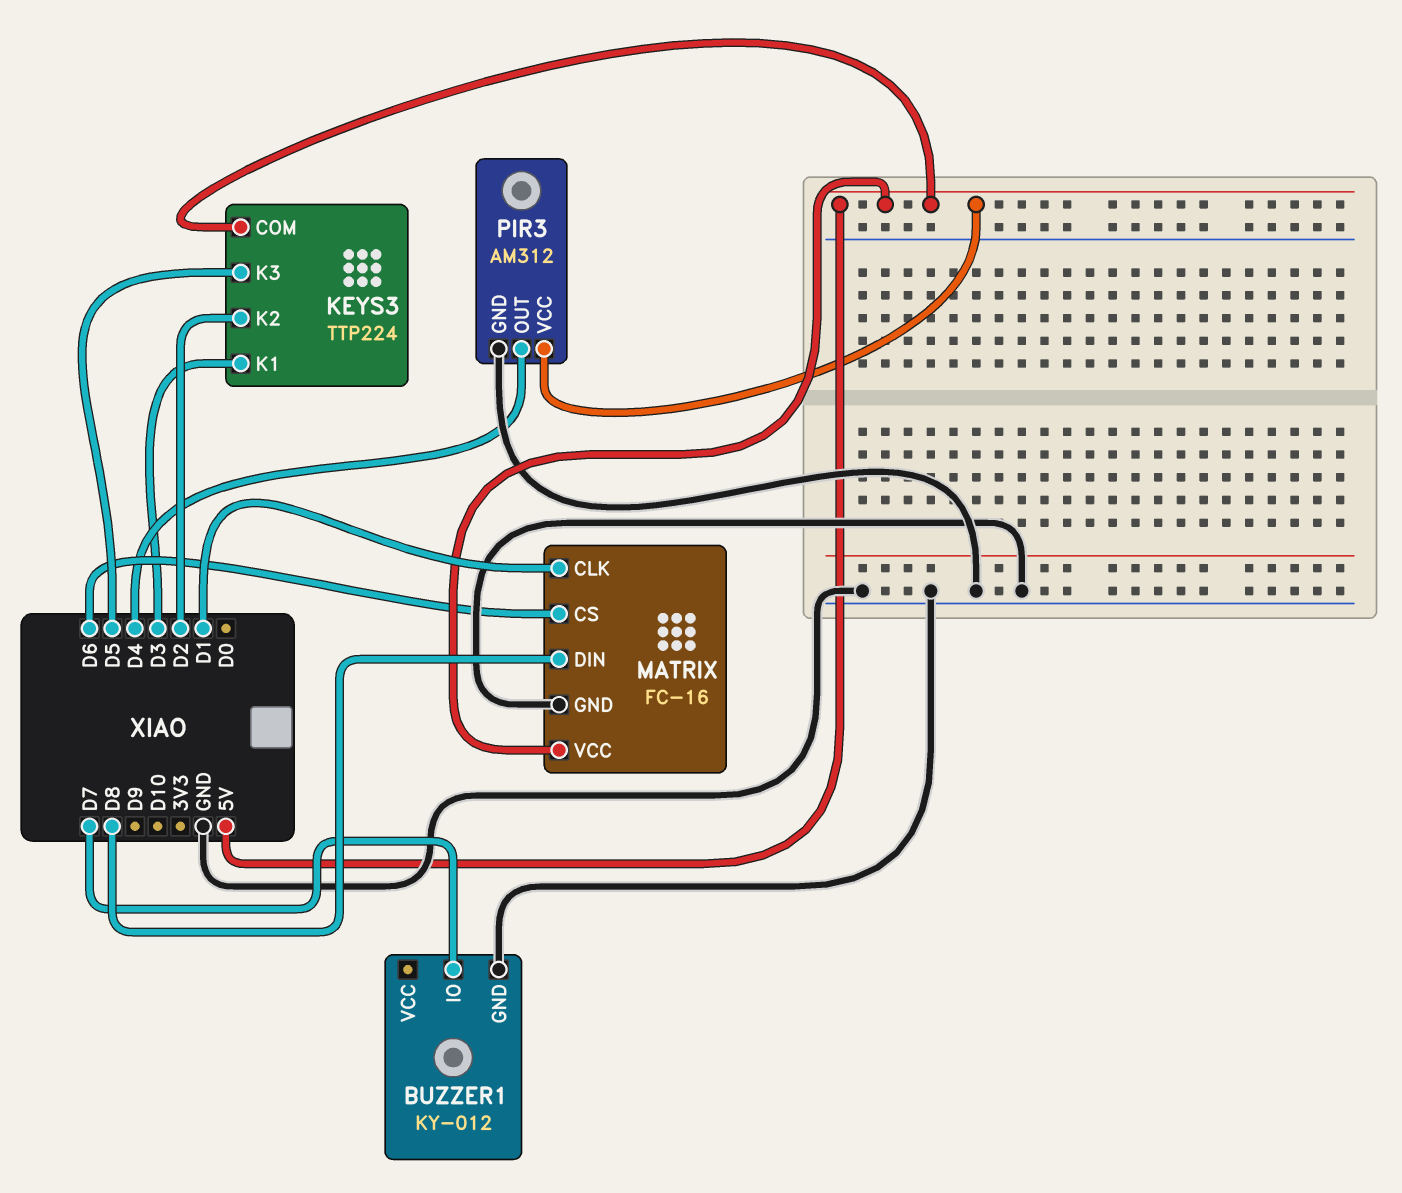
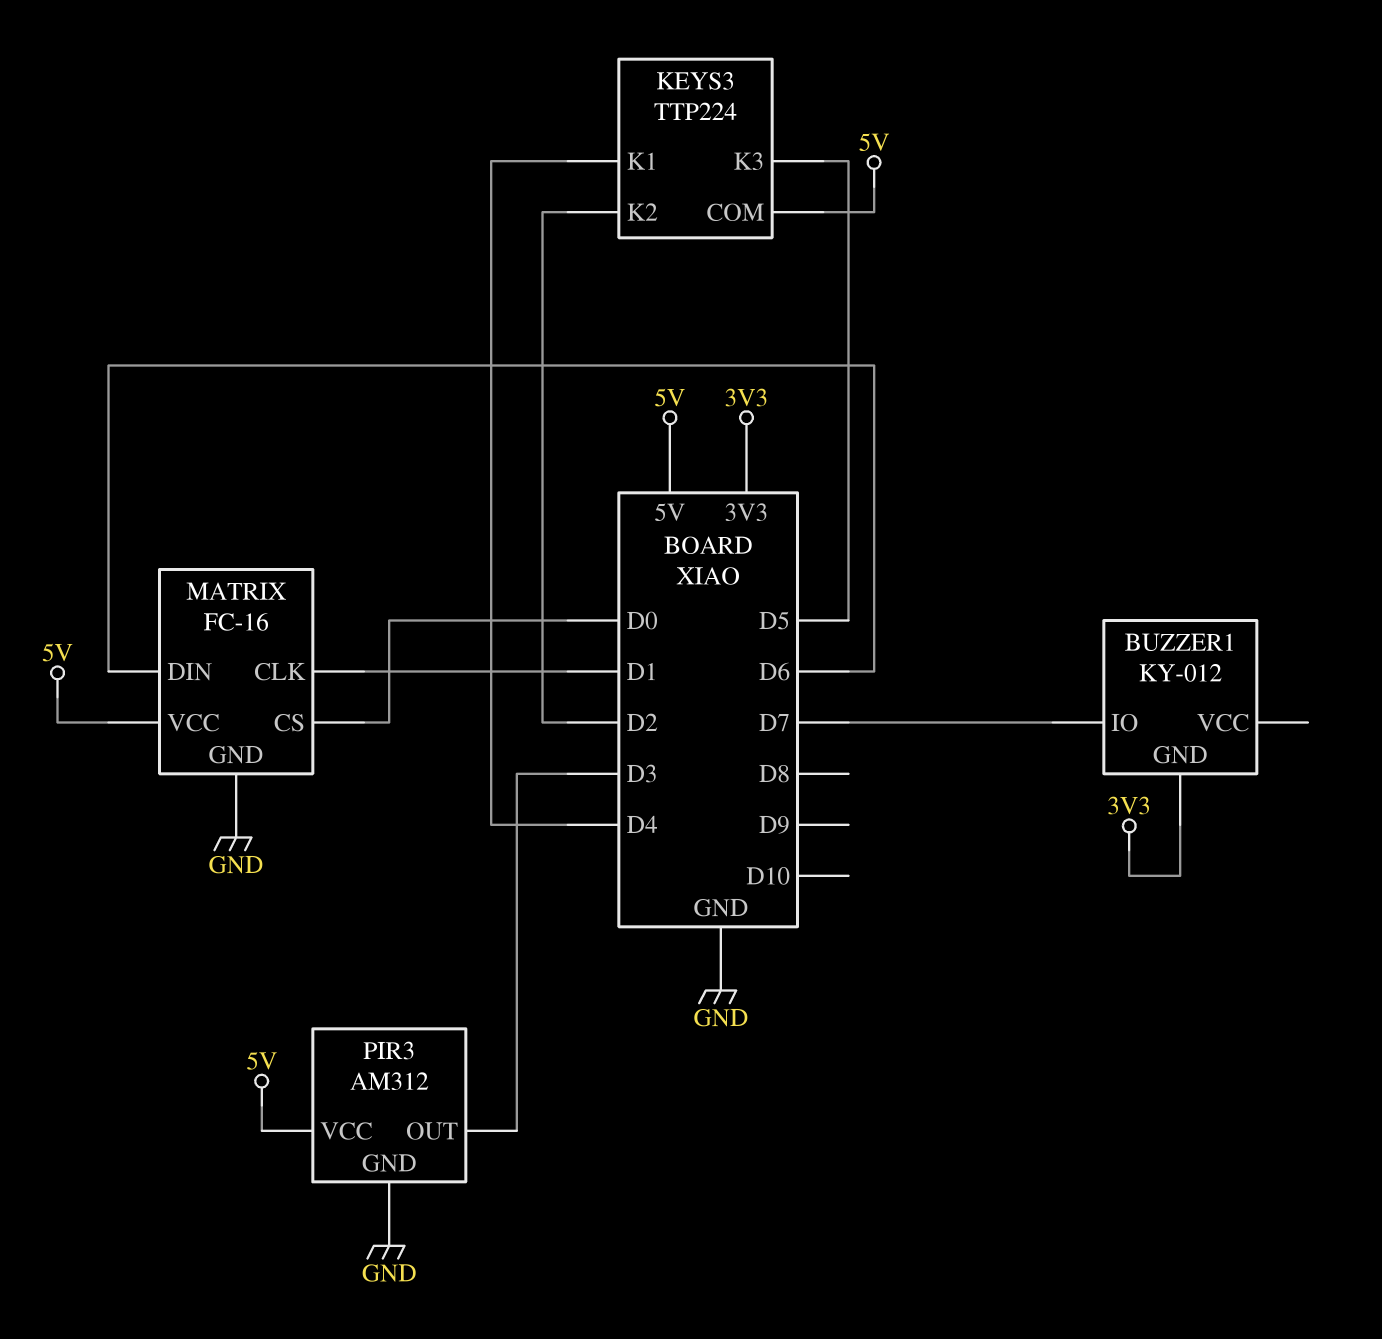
BUZZER1 pin GND: GND -> 3V3
KEYS3 pin K1: D3 -> D4
MATRIX pin CS: D6 -> D0
MATRIX pin DIN: D8 -> D6
PIR3 pin OUT: D4 -> D3

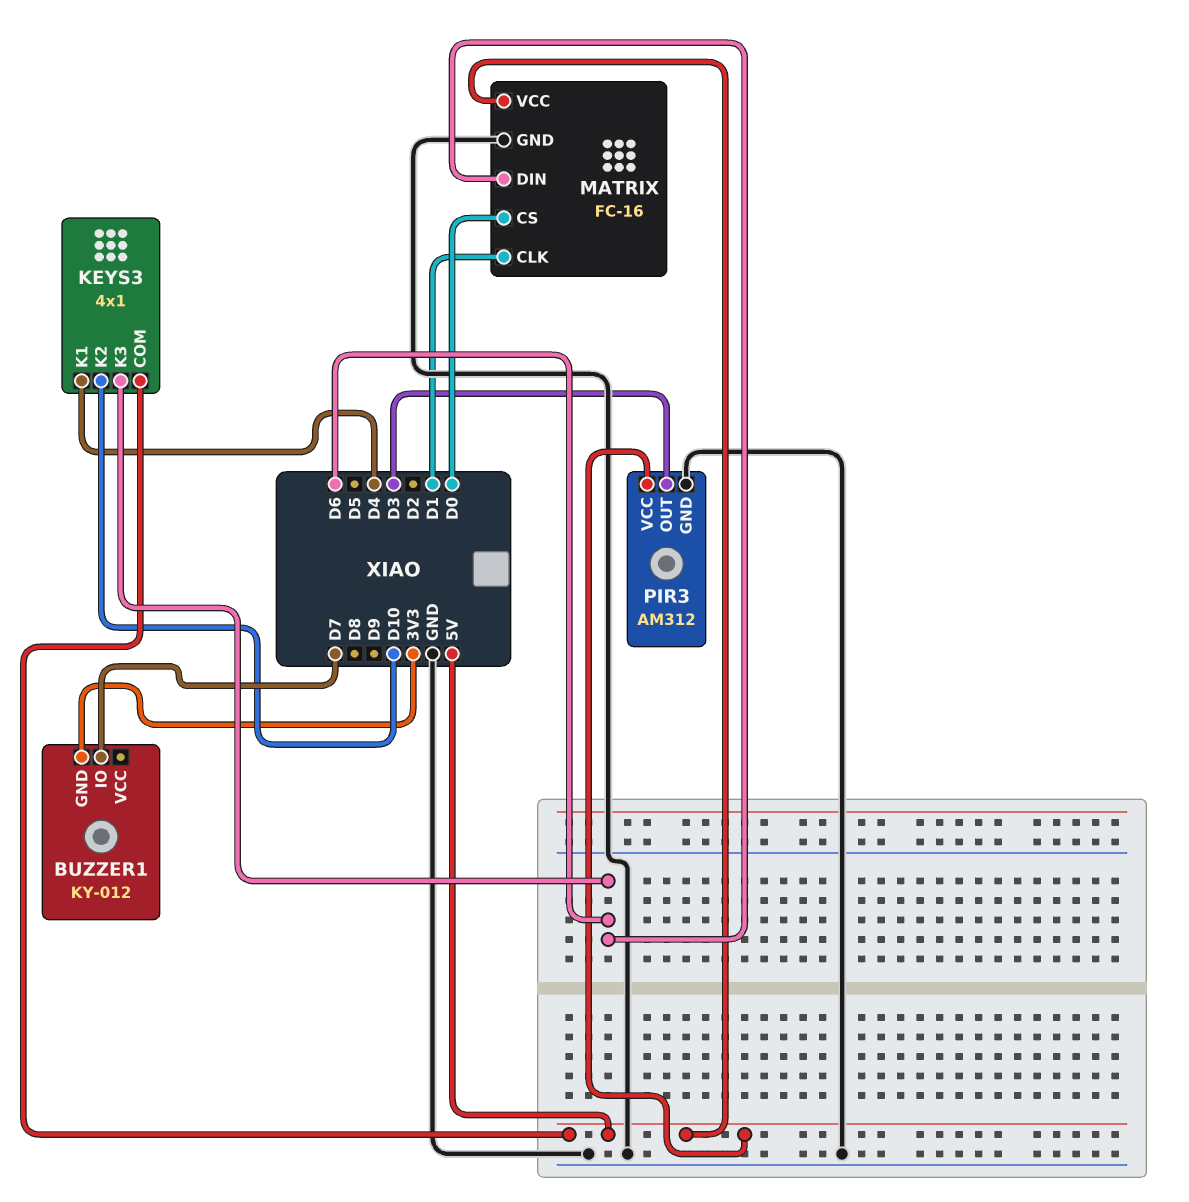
KEYS3: TTP224 -> 4x1
KEYS3 pin K2: D2 -> D10
KEYS3 pin K3: D5 -> D6

